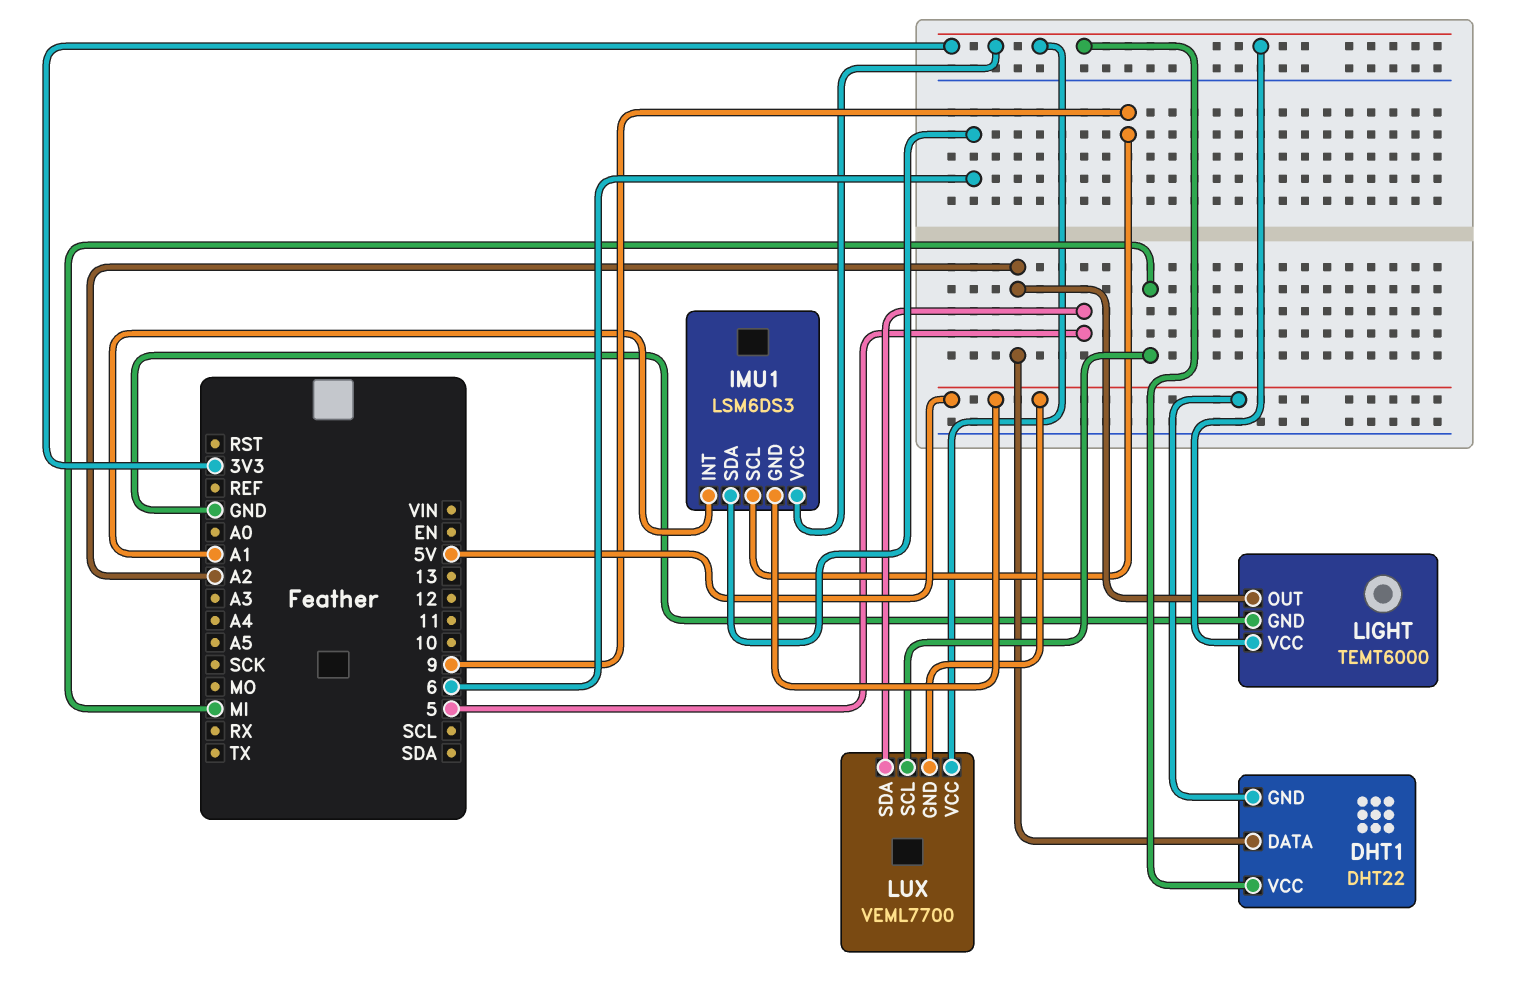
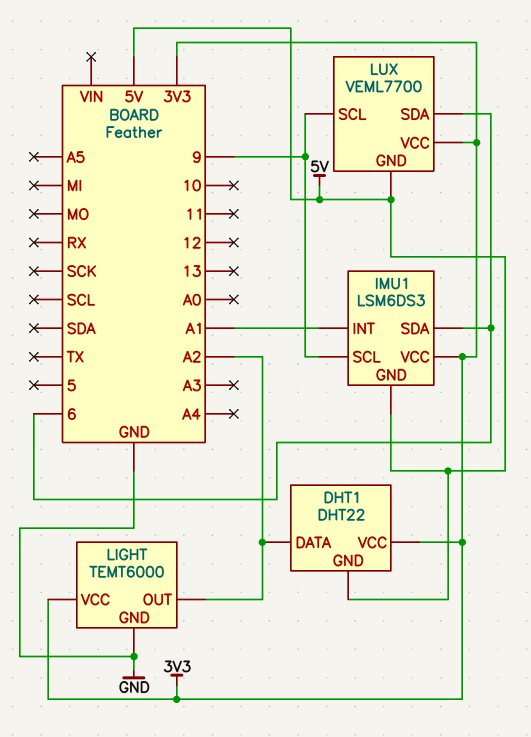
LUX pin SCL: MI -> 9
LUX pin SDA: 5 -> 6

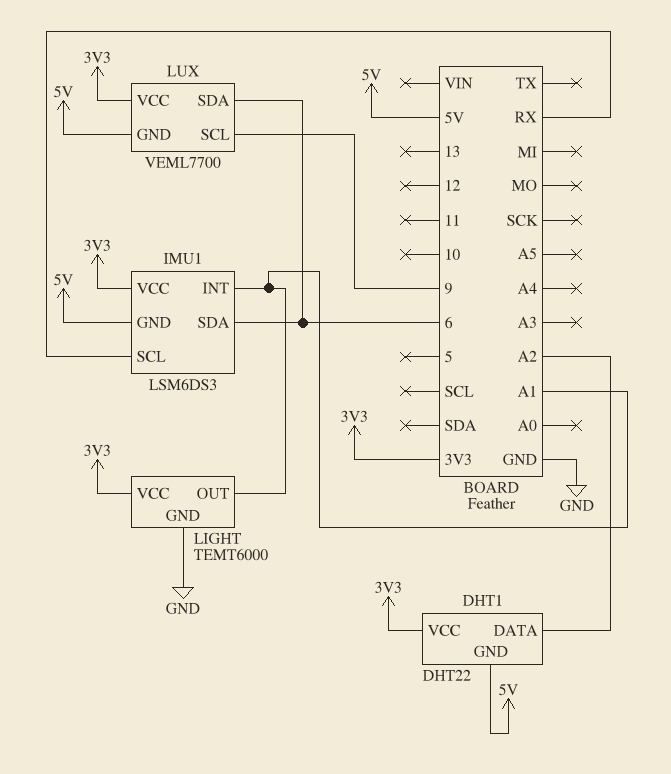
IMU1 pin SCL: 9 -> RX
LIGHT pin OUT: A2 -> A1

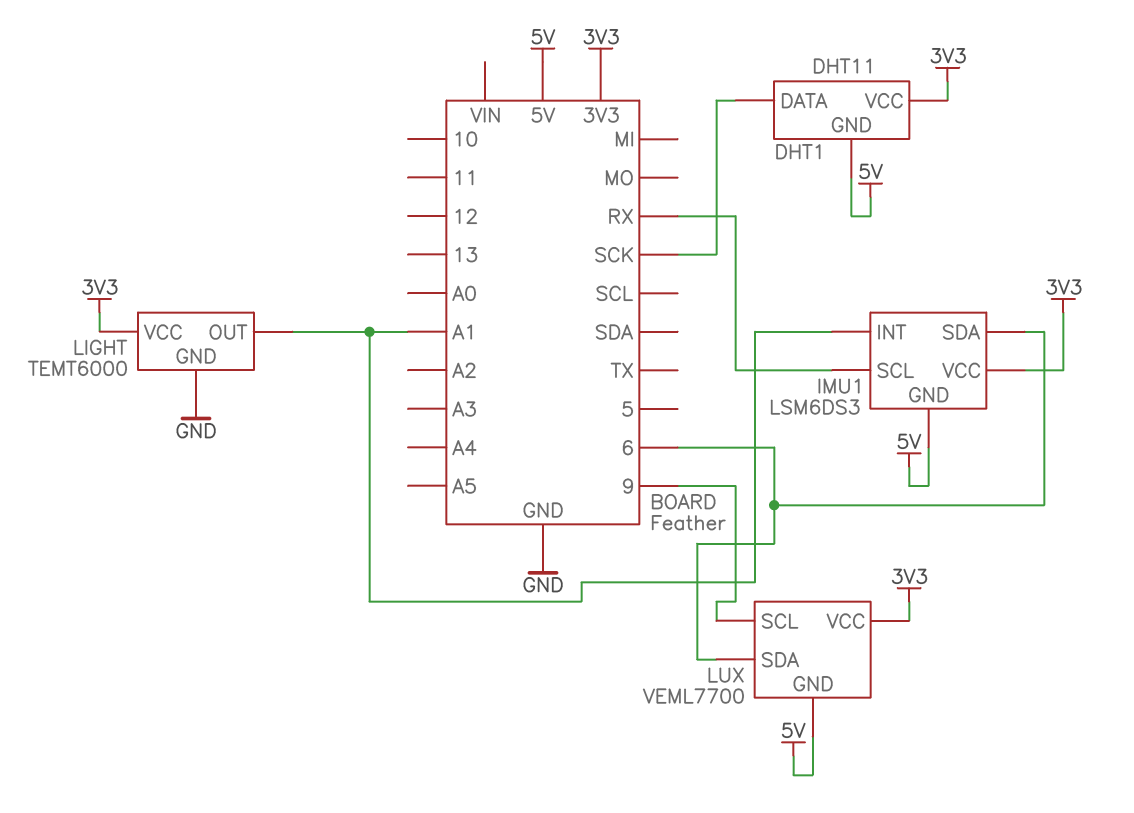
DHT1: DHT22 -> DHT11
DHT1 pin DATA: A2 -> SCK

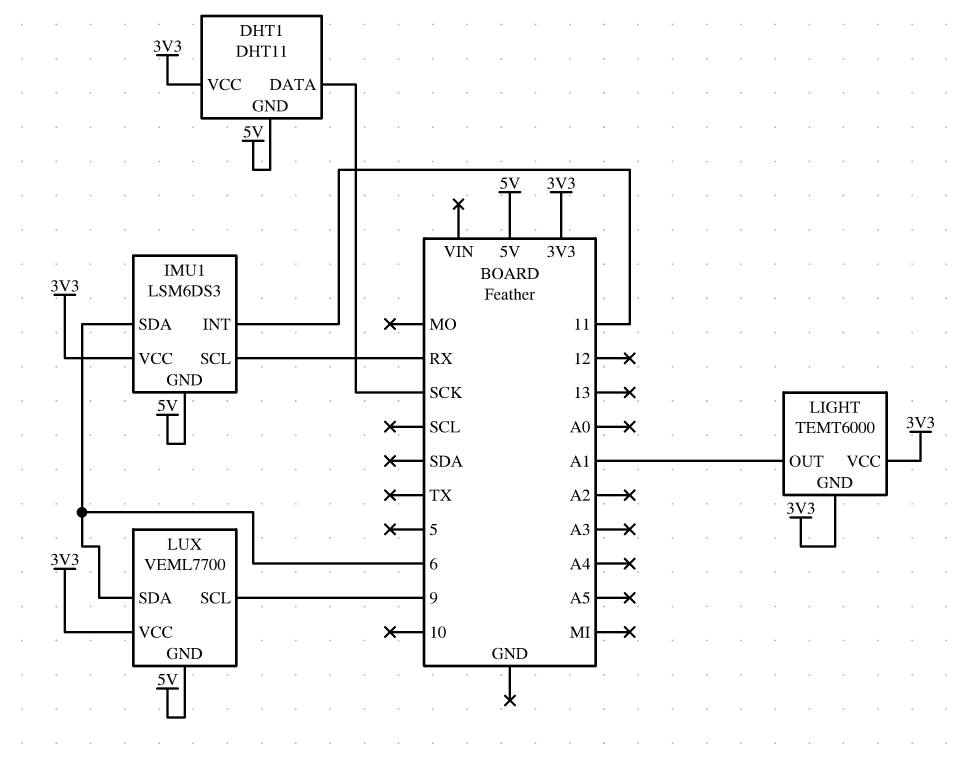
IMU1 pin INT: A1 -> 11
LIGHT pin GND: GND -> 3V3

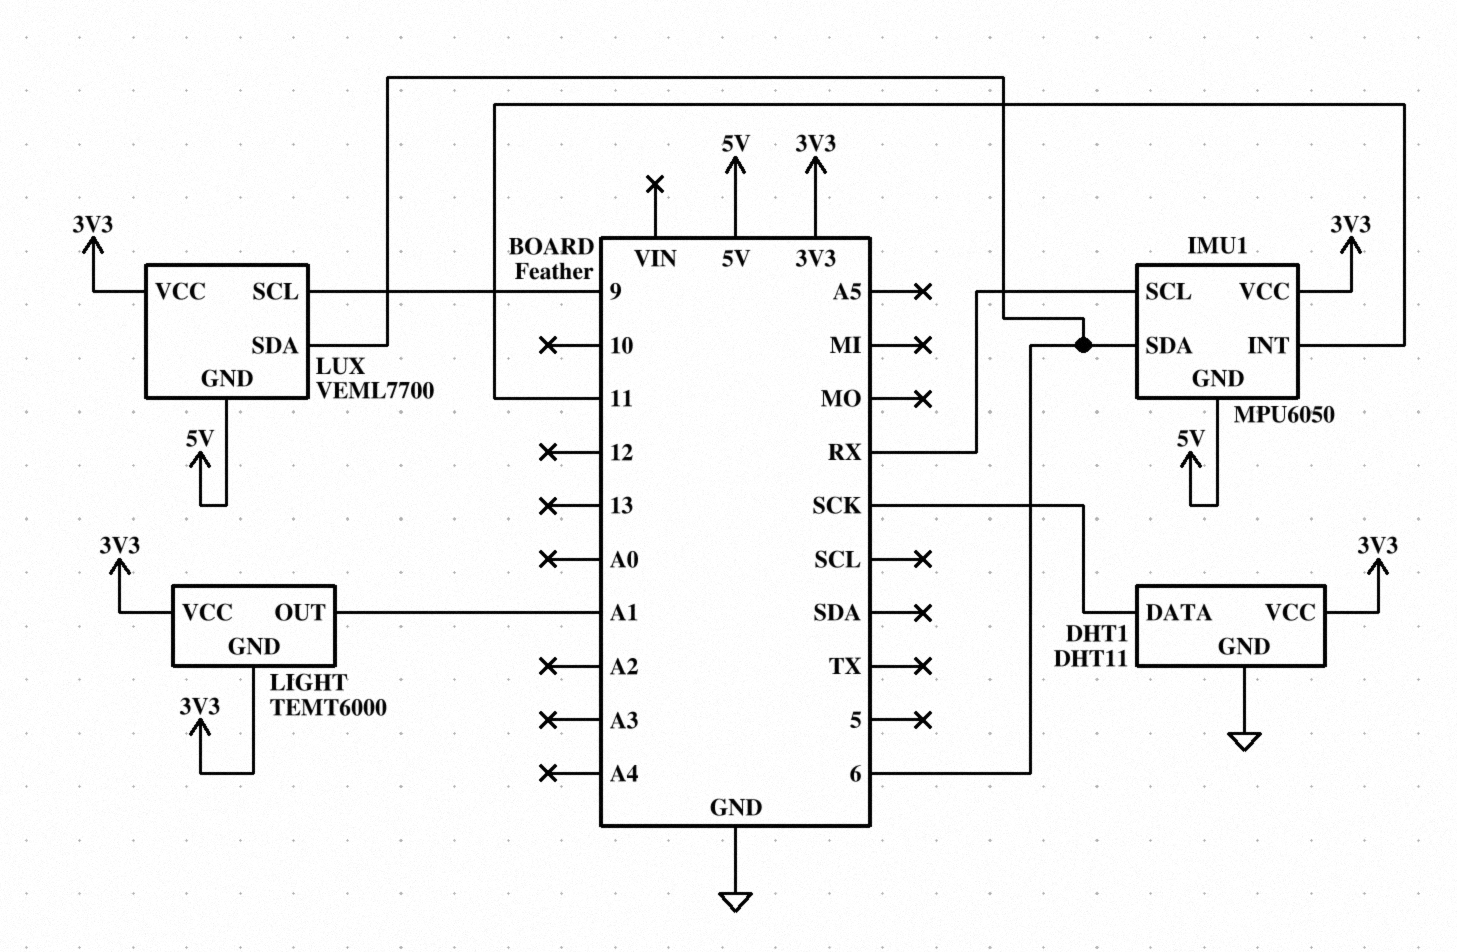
DHT1 pin GND: 5V -> GND
IMU1: LSM6DS3 -> MPU6050

